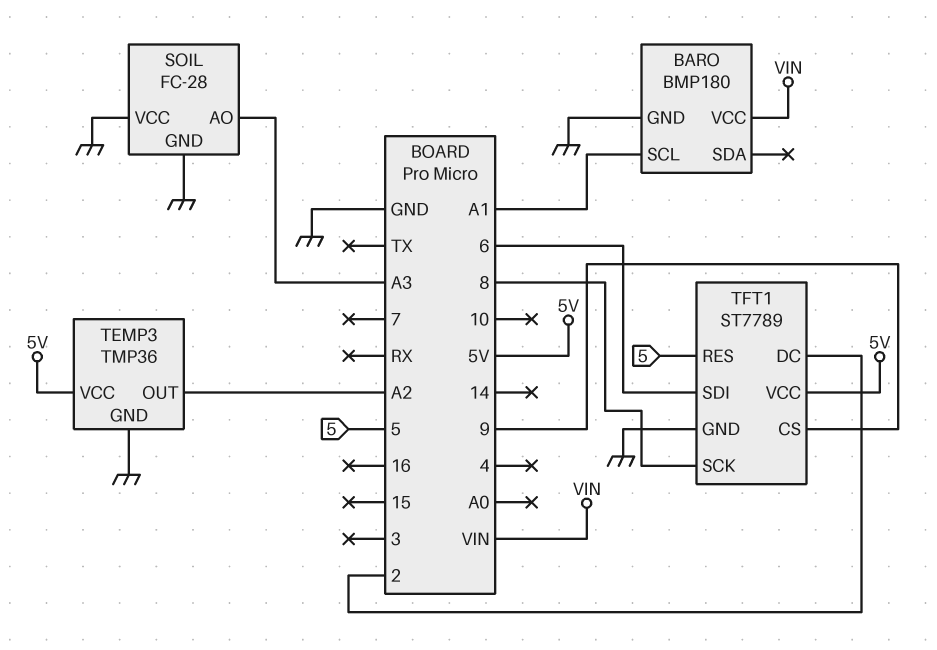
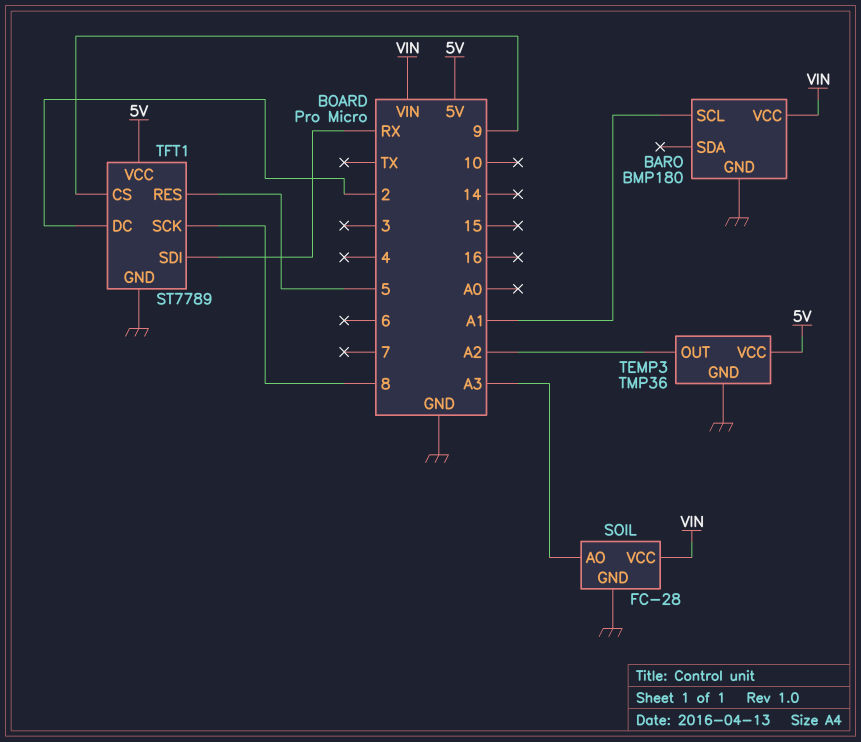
SOIL pin VCC: GND -> VIN
TFT1 pin SDI: 6 -> RX

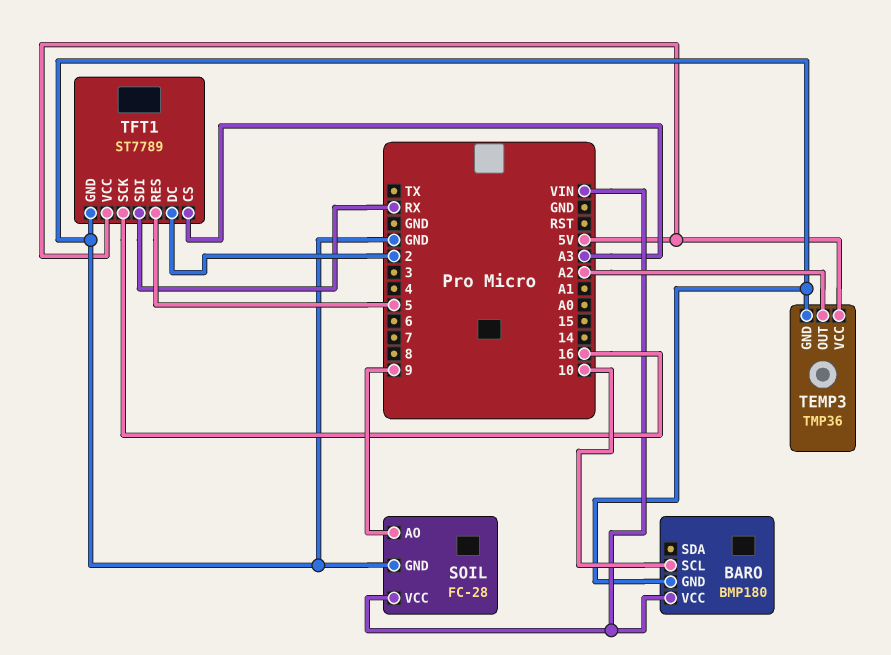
BARO pin SCL: A1 -> 10
SOIL pin AO: A3 -> 9
TFT1 pin CS: 9 -> A3
TFT1 pin SCK: 8 -> 16

